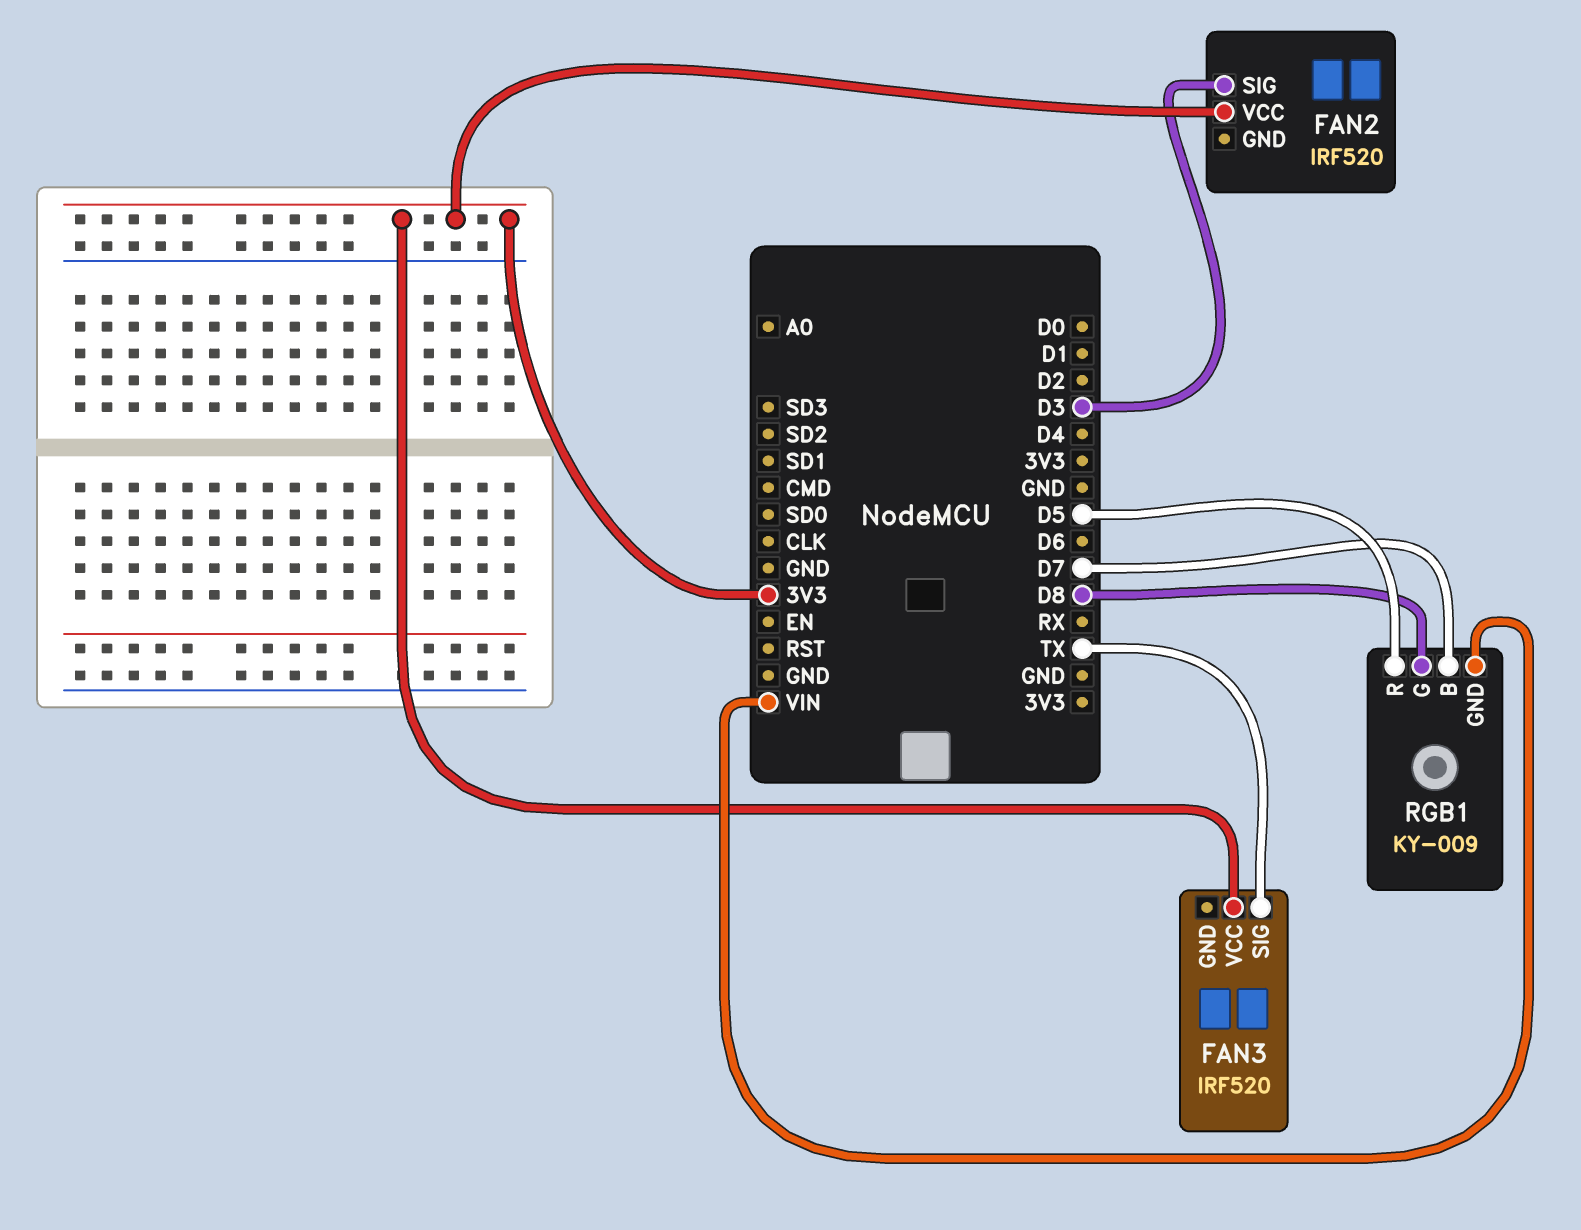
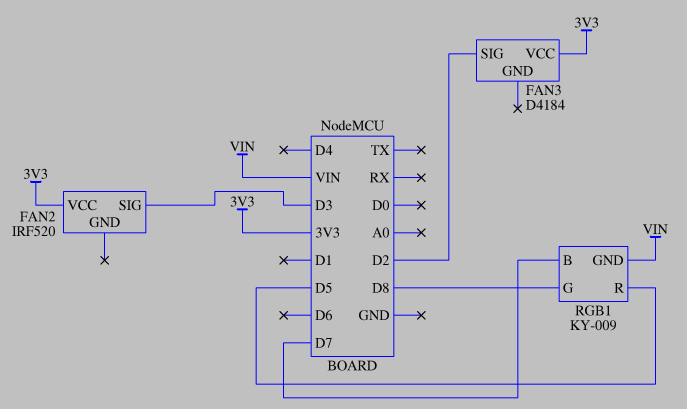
FAN3: IRF520 -> D4184
FAN3 pin SIG: TX -> D2

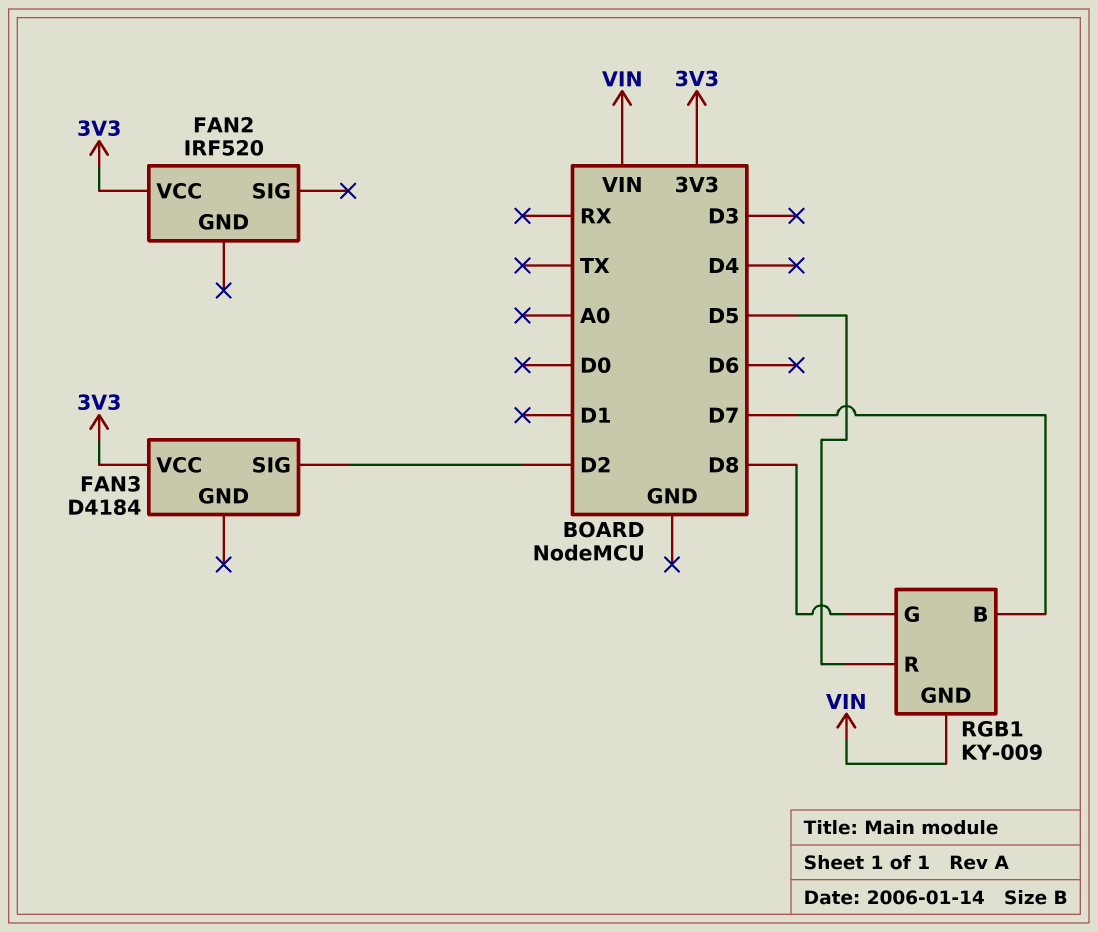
FAN2 pin SIG: D3 -> none

